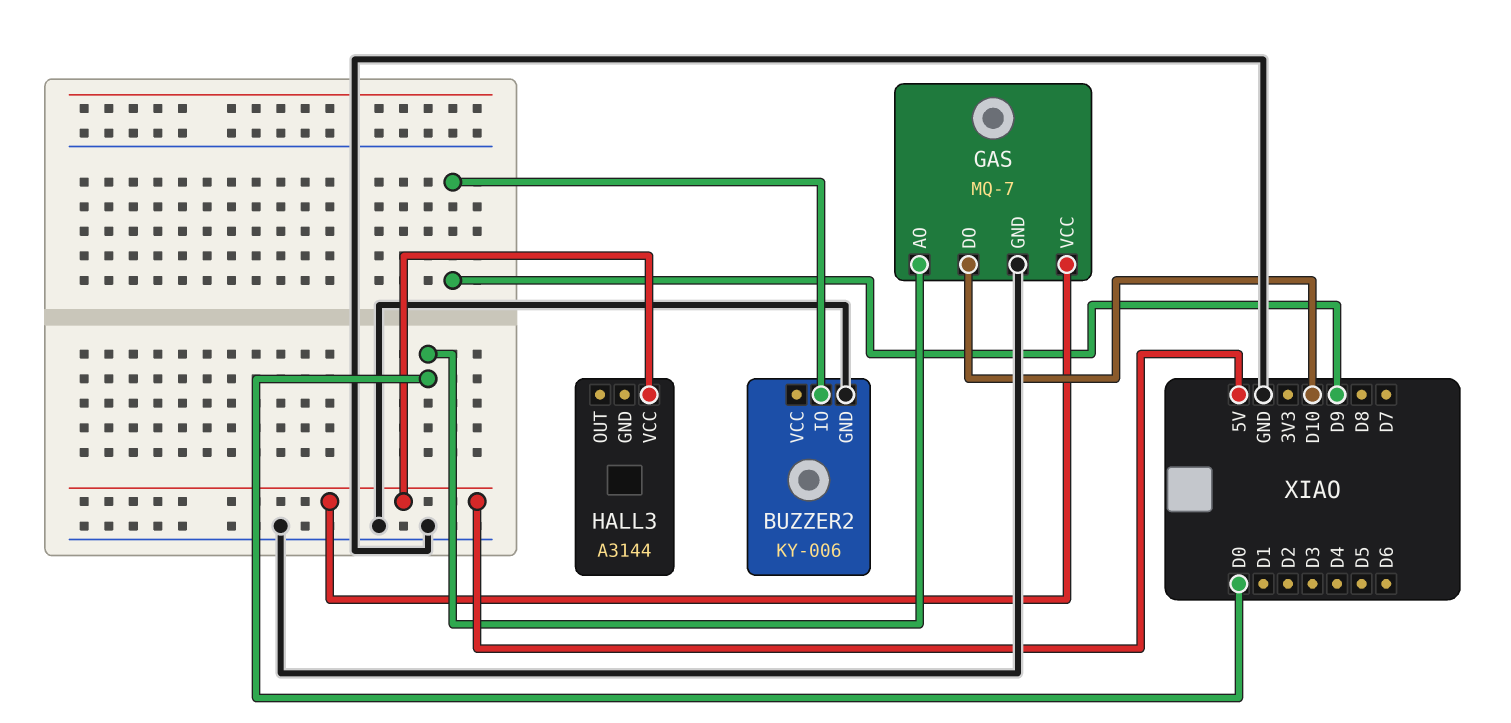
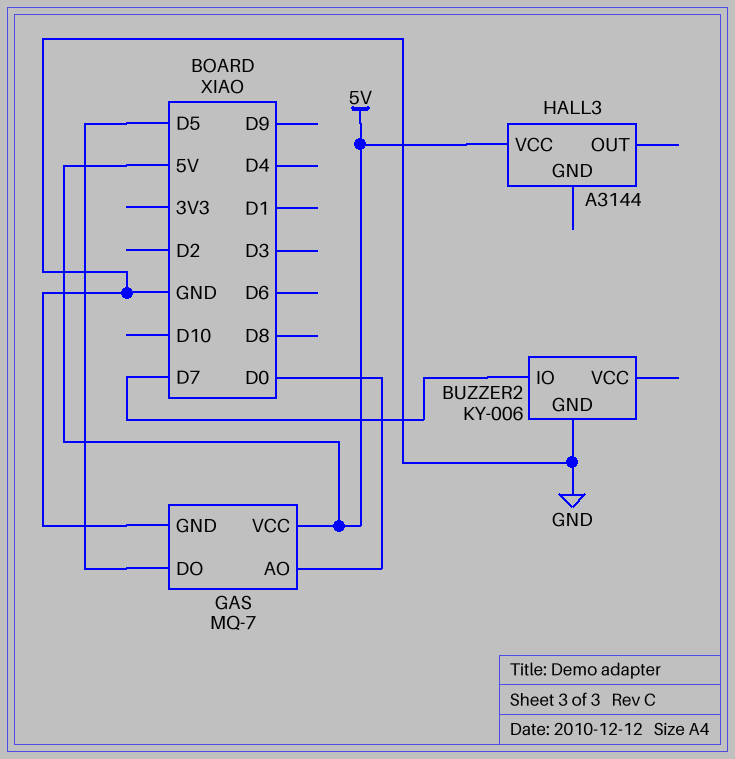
BUZZER2 pin IO: D9 -> D7
GAS pin DO: D10 -> D5

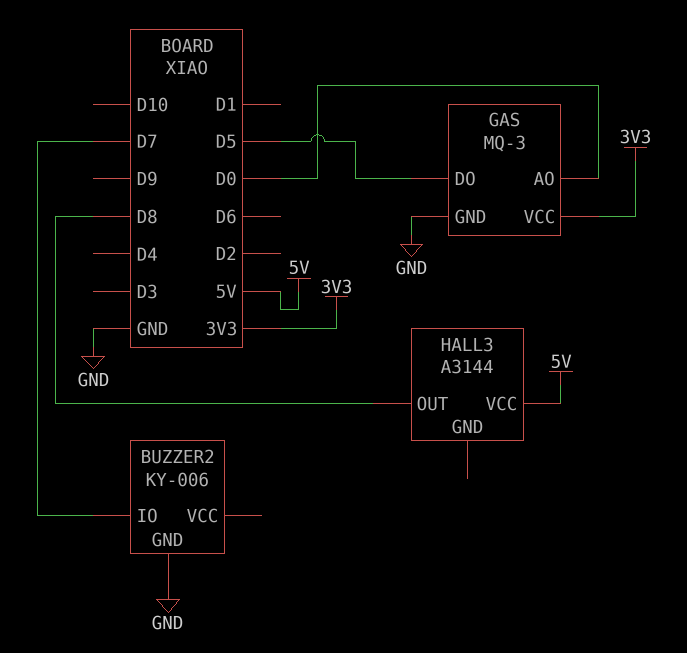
GAS: MQ-7 -> MQ-3
GAS pin VCC: 5V -> 3V3
HALL3 pin OUT: none -> D8

